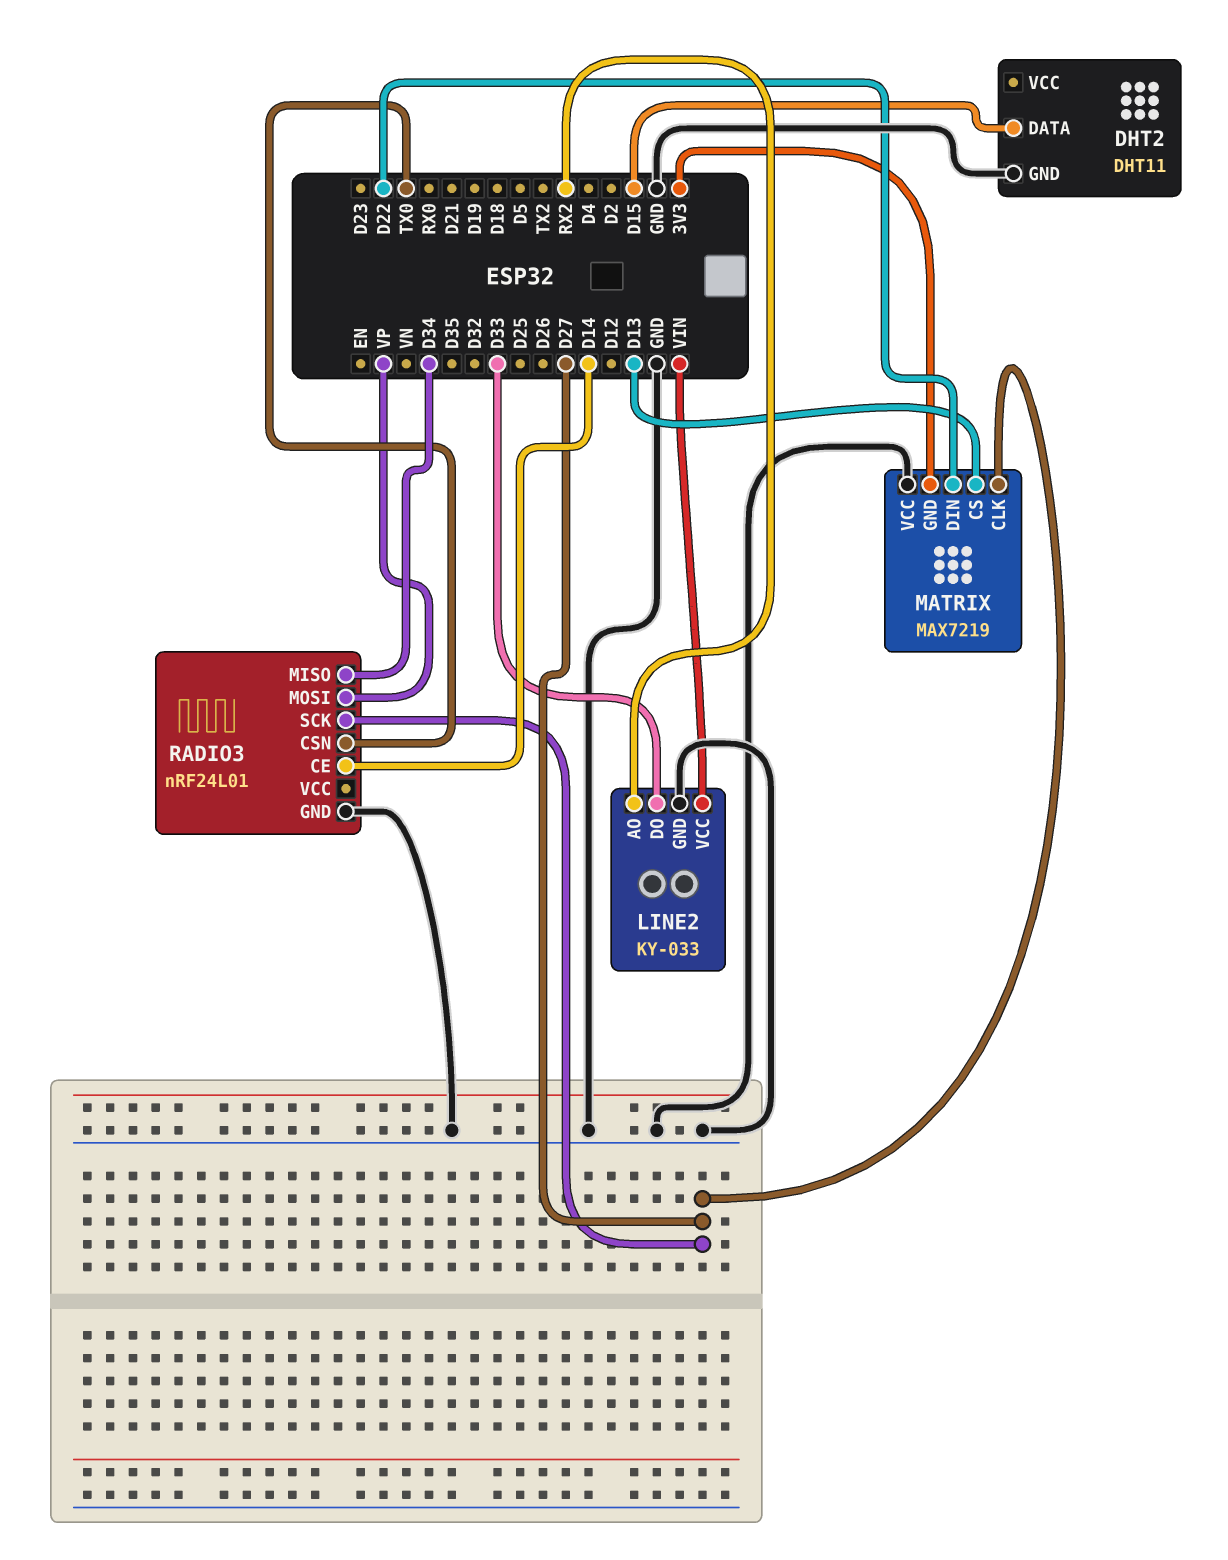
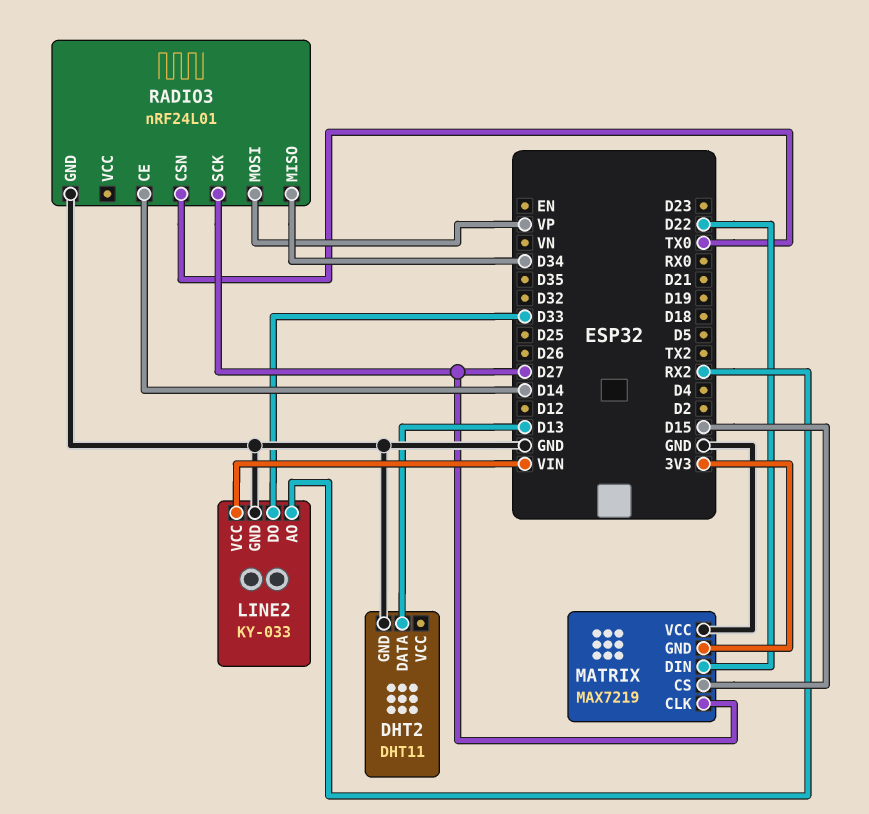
DHT2 pin DATA: D15 -> D13
MATRIX pin CS: D13 -> D15

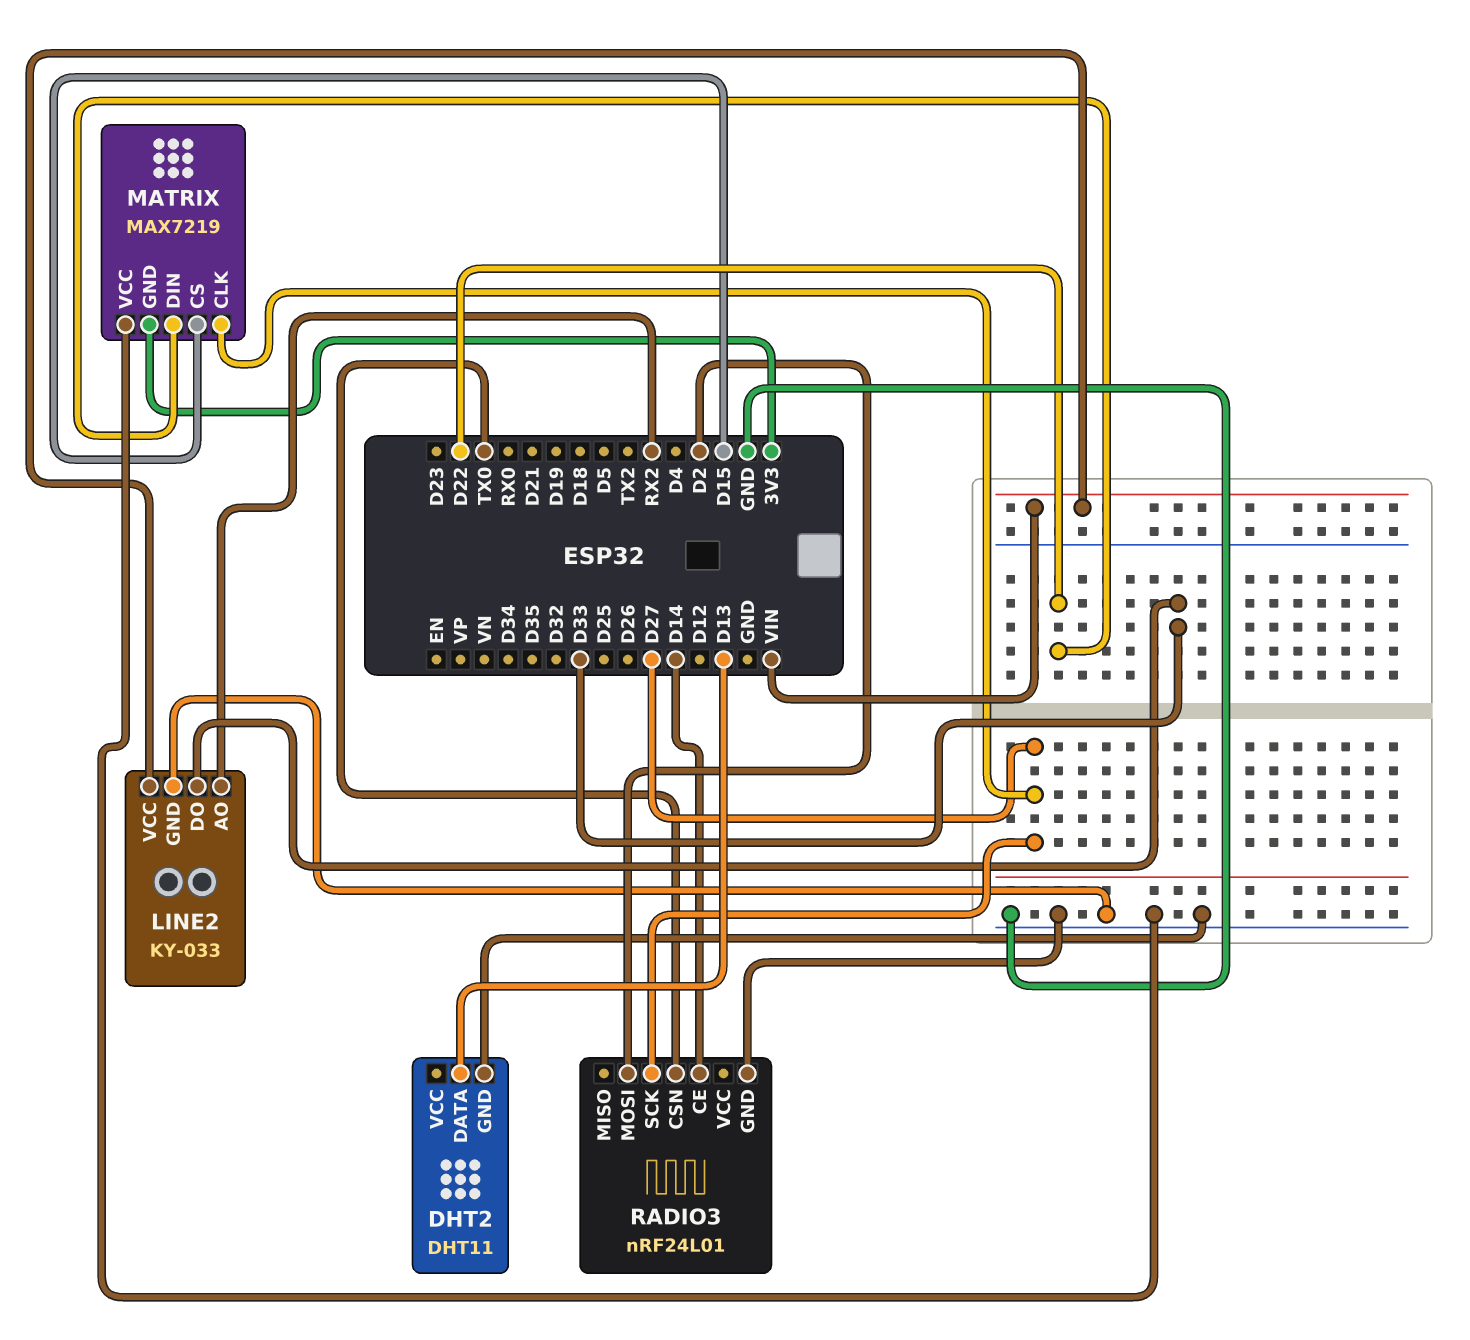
RADIO3 pin MISO: D34 -> none
RADIO3 pin MOSI: VP -> D2

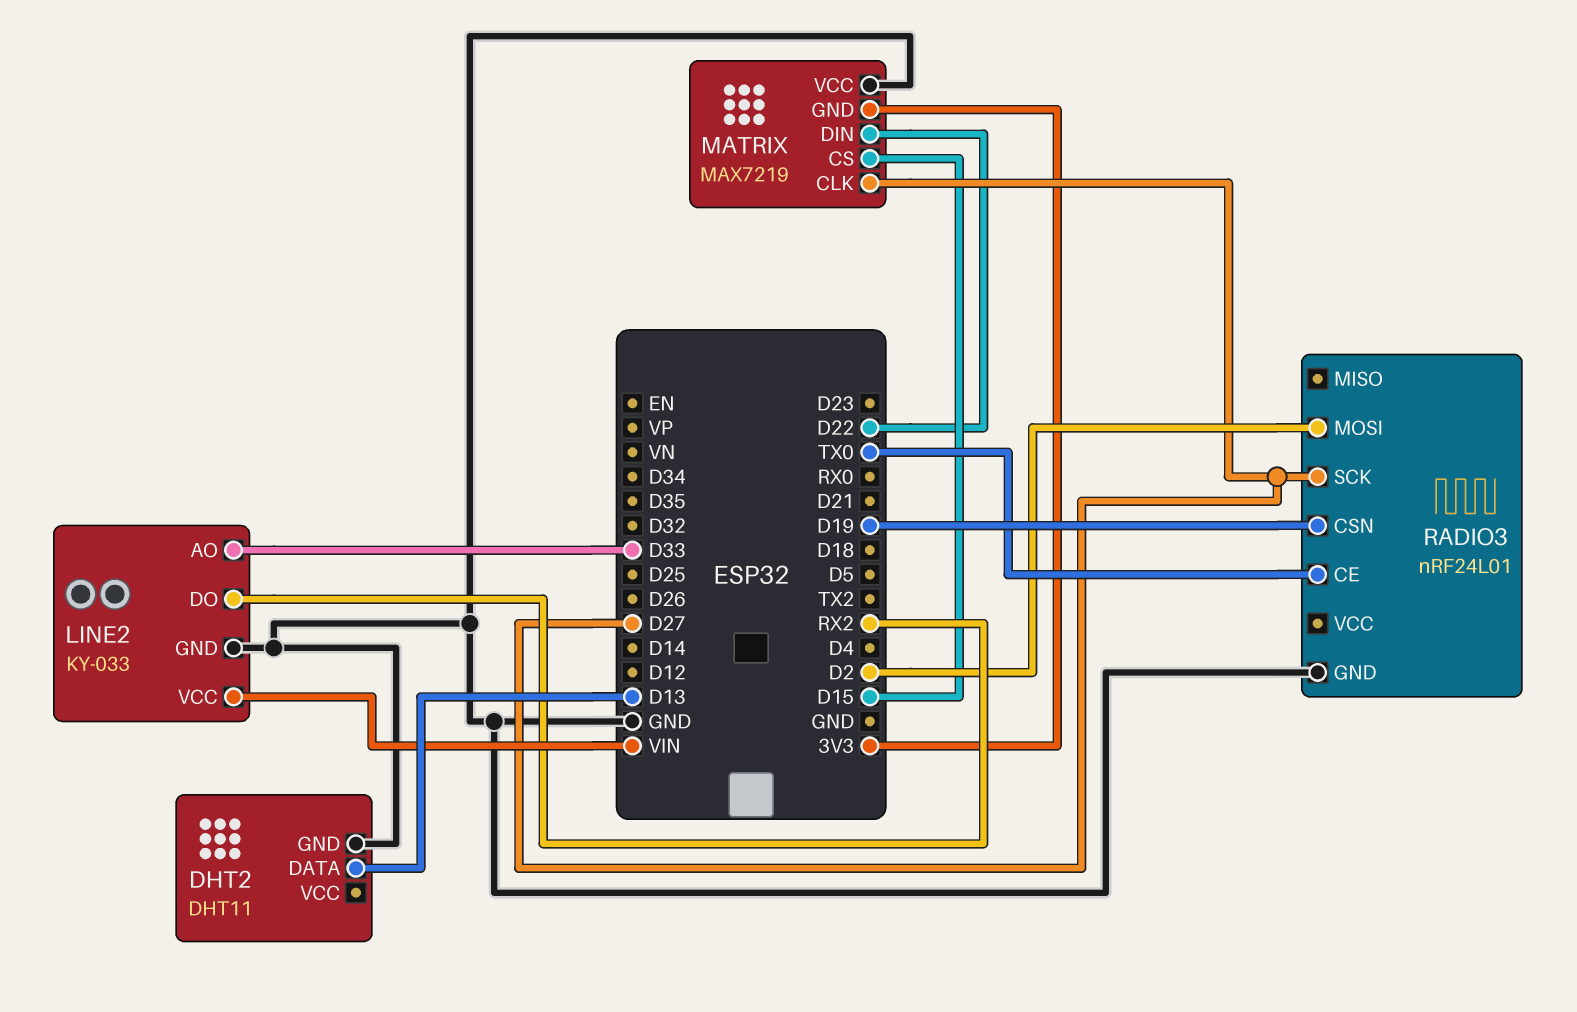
LINE2 pin AO: RX2 -> D33
LINE2 pin DO: D33 -> RX2
RADIO3 pin CE: D14 -> TX0
RADIO3 pin CSN: TX0 -> D19

